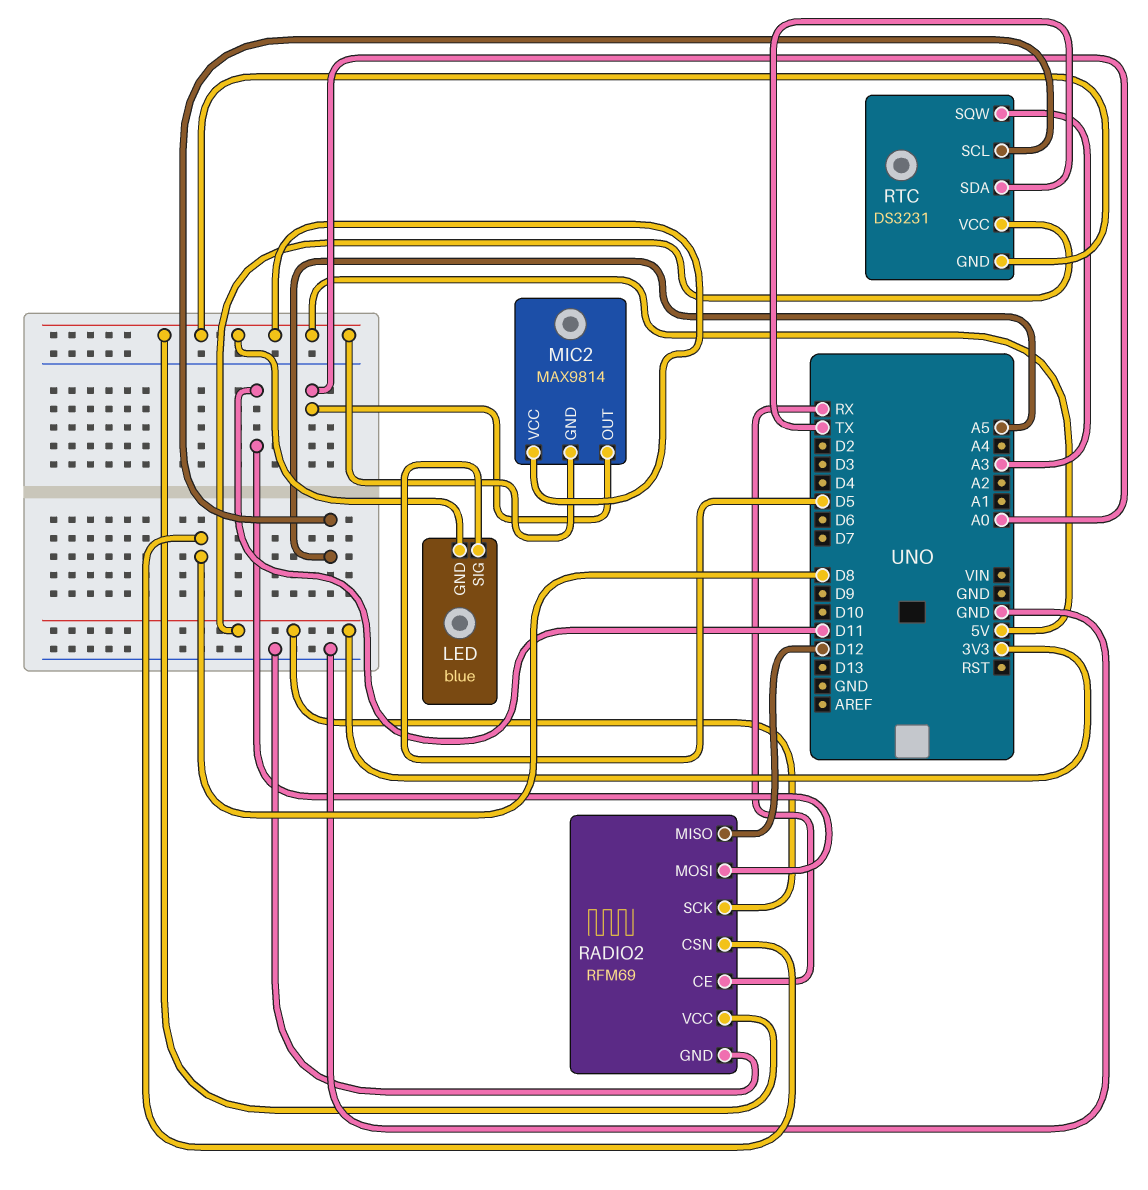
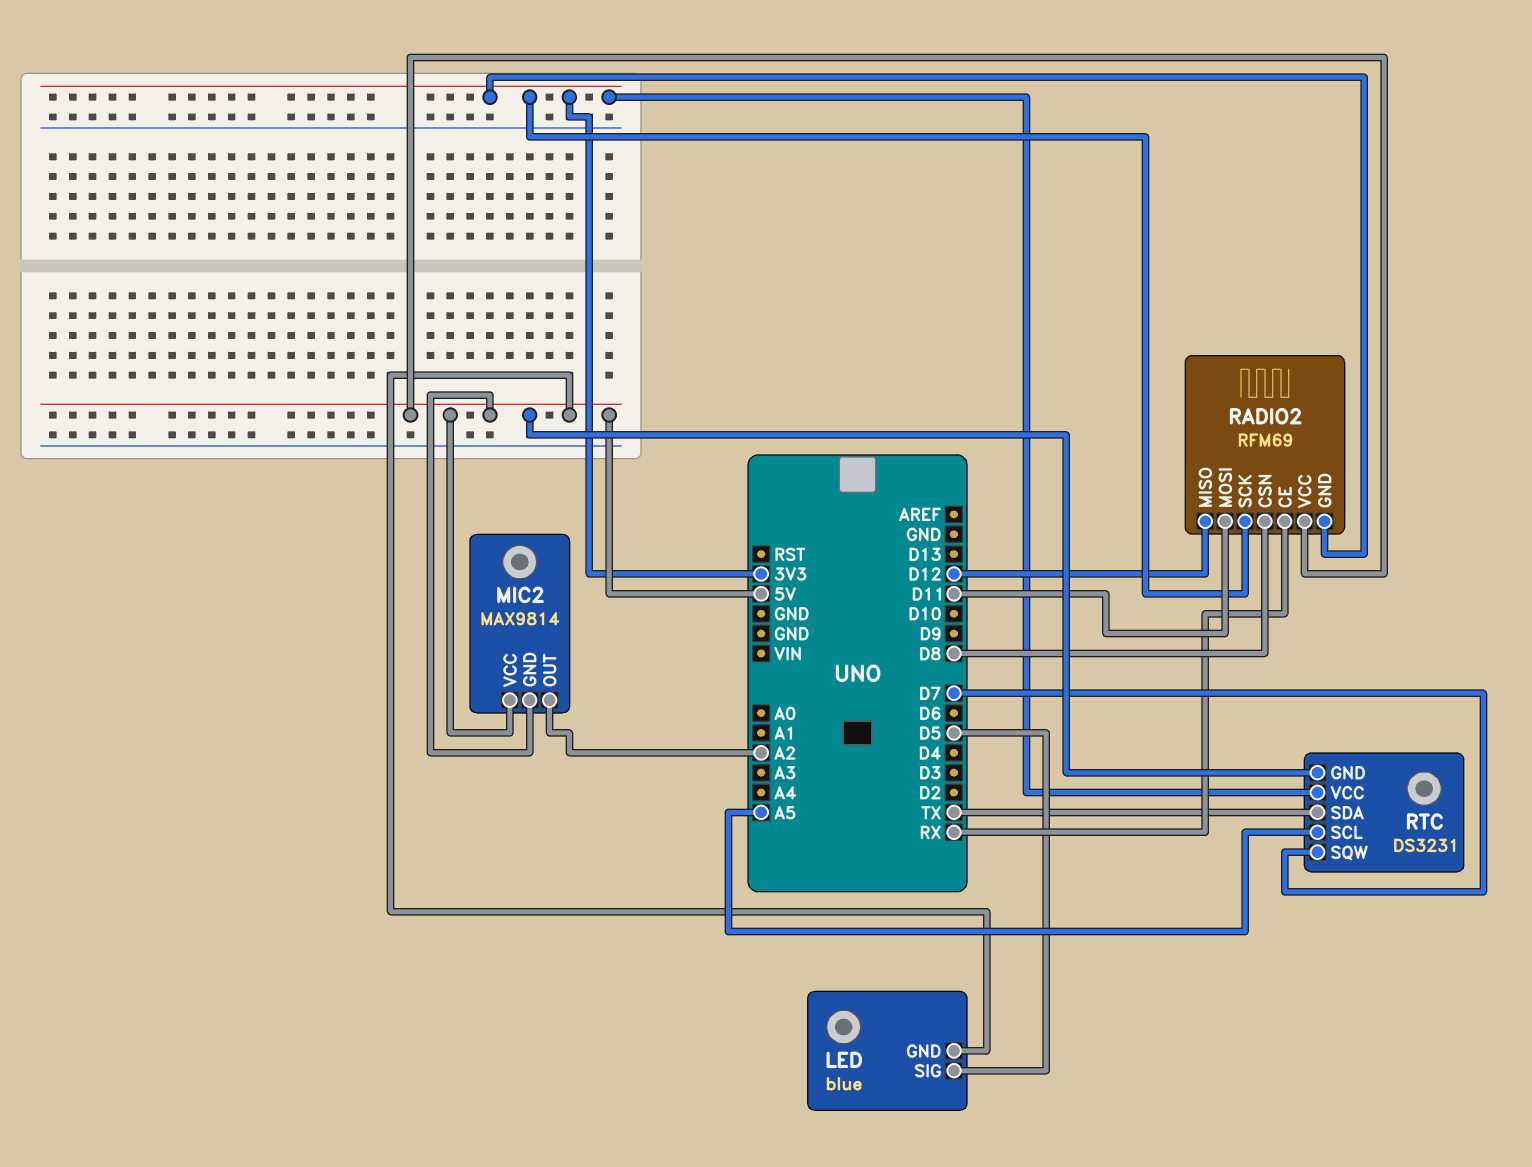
MIC2 pin OUT: A0 -> A2
RADIO2 pin GND: GND -> 3V3
RTC pin SQW: A3 -> D7

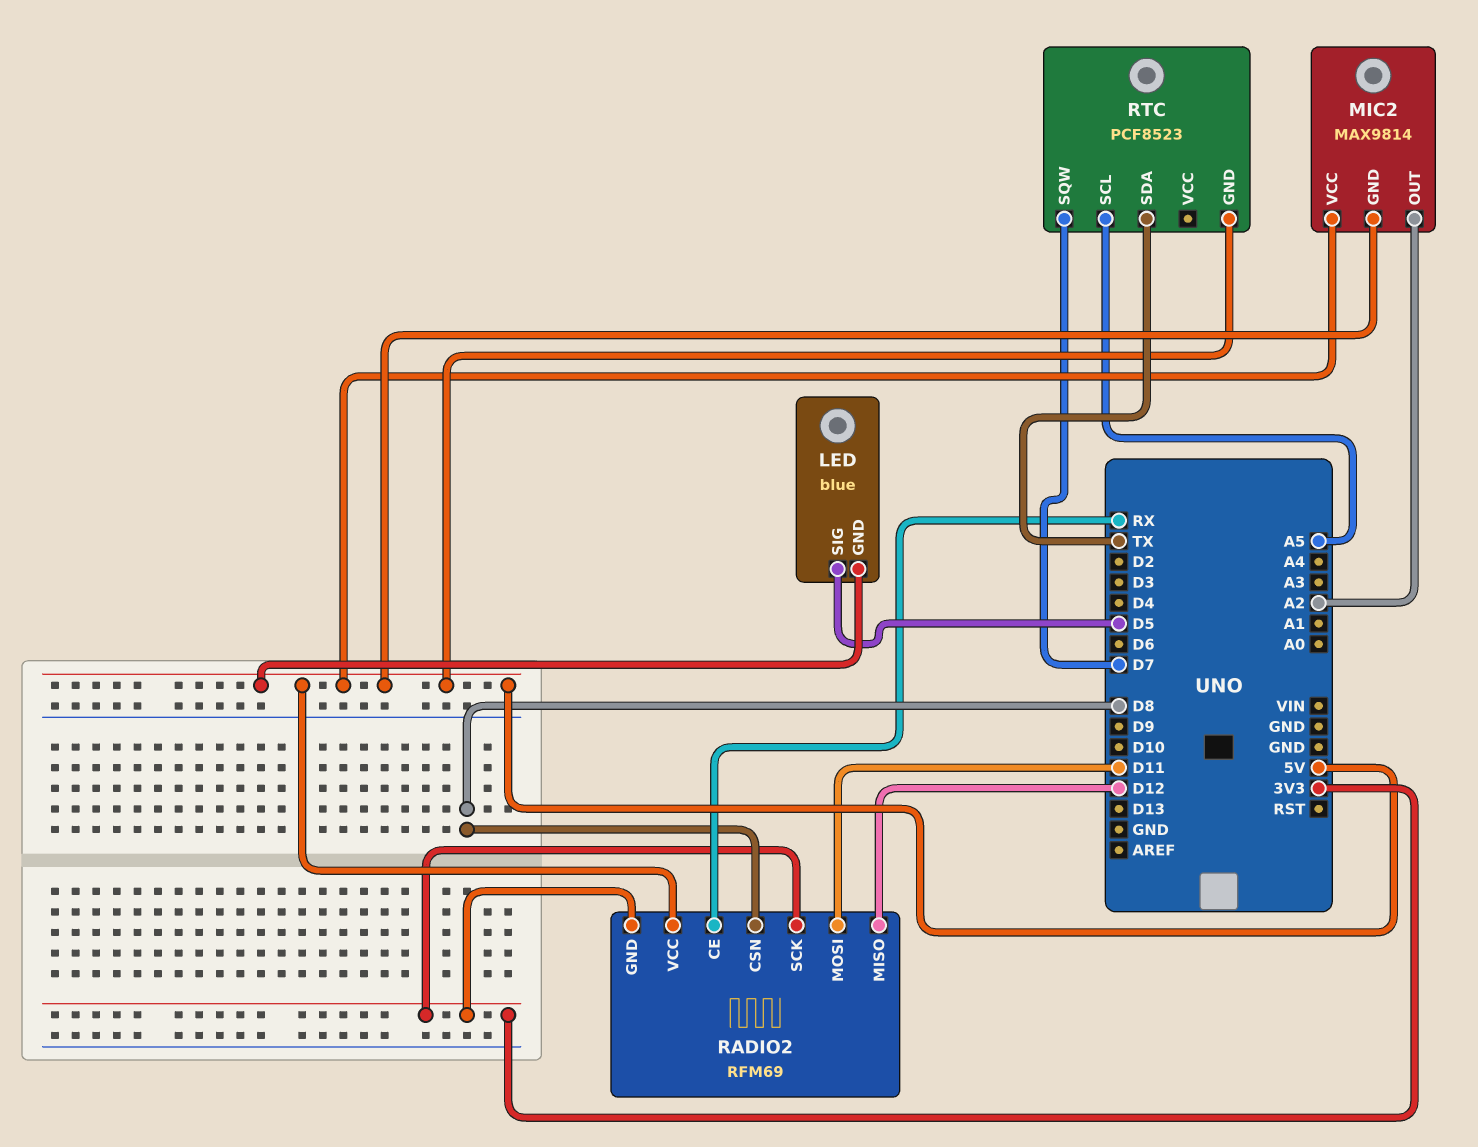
RTC: DS3231 -> PCF8523
RTC pin VCC: 3V3 -> none

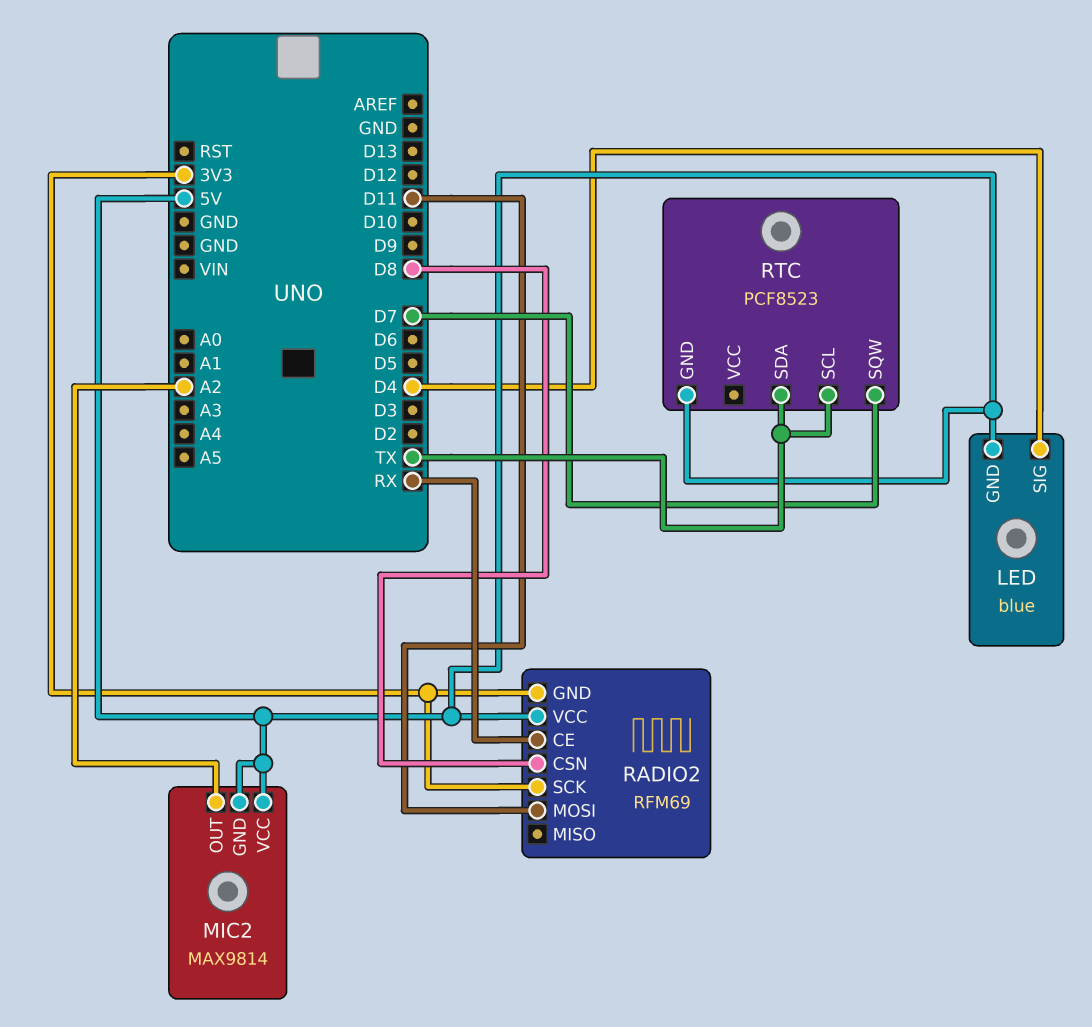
LED pin SIG: D5 -> D4
RADIO2 pin MISO: D12 -> none
RTC pin SCL: A5 -> TX

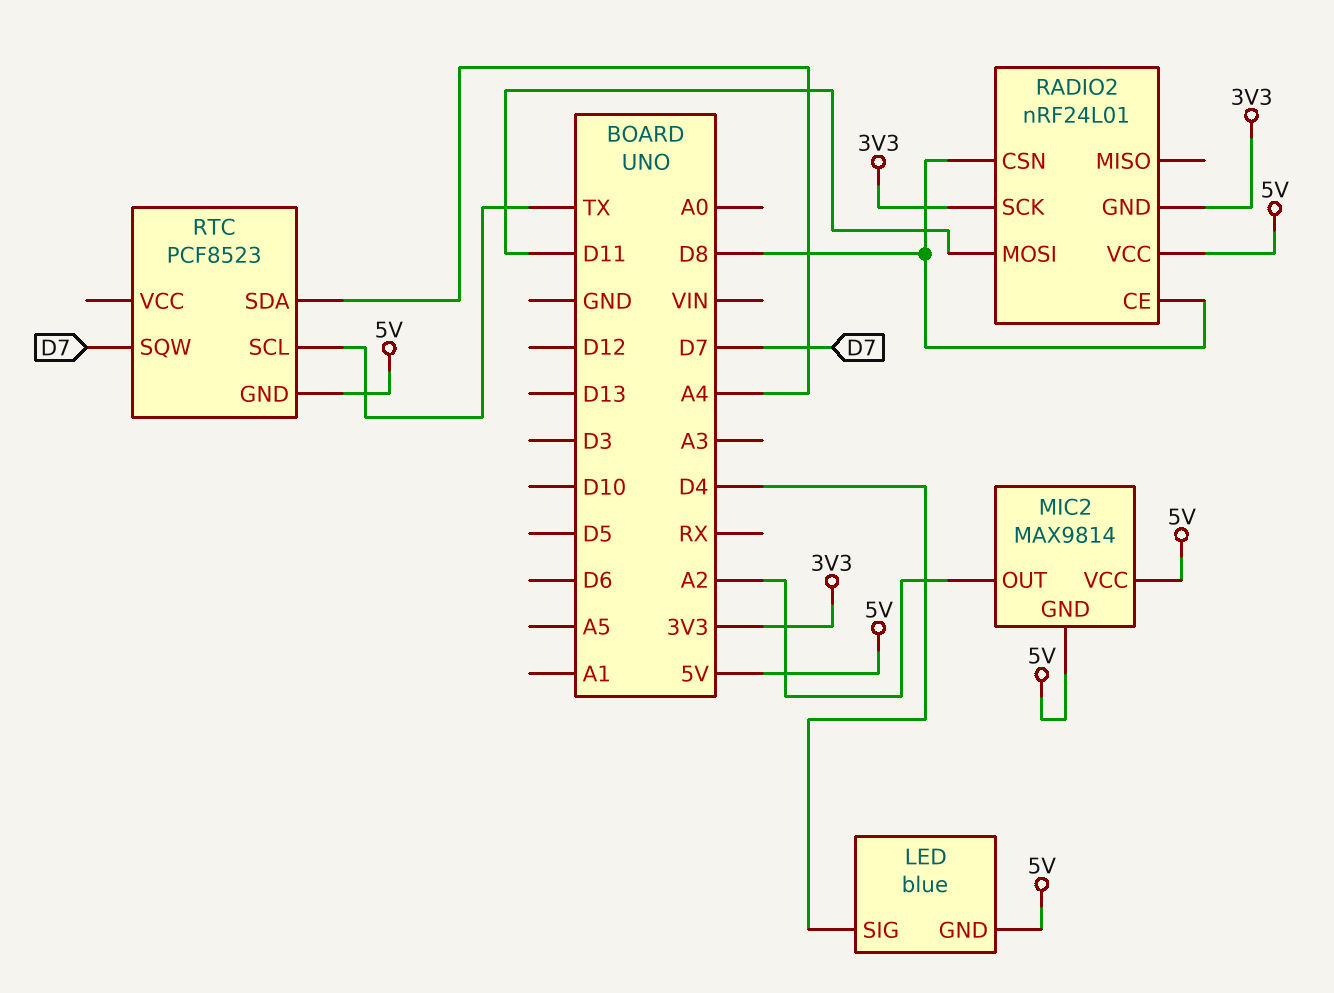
RADIO2: RFM69 -> nRF24L01
RADIO2 pin CE: RX -> D8
RTC pin SDA: TX -> A4

